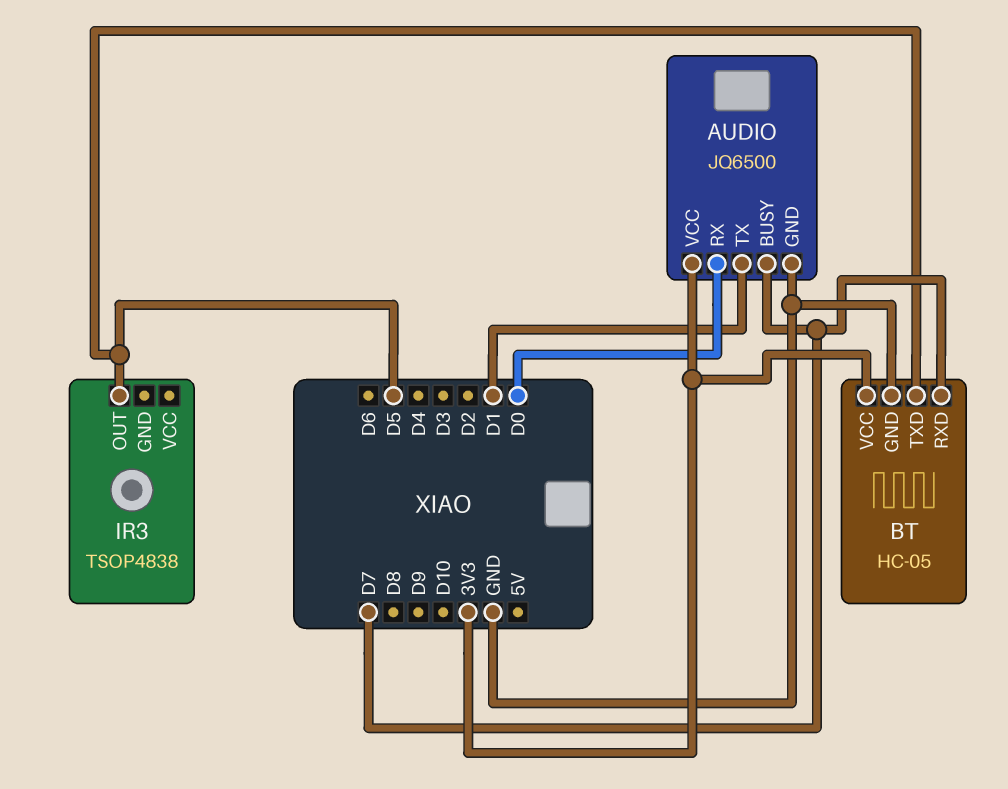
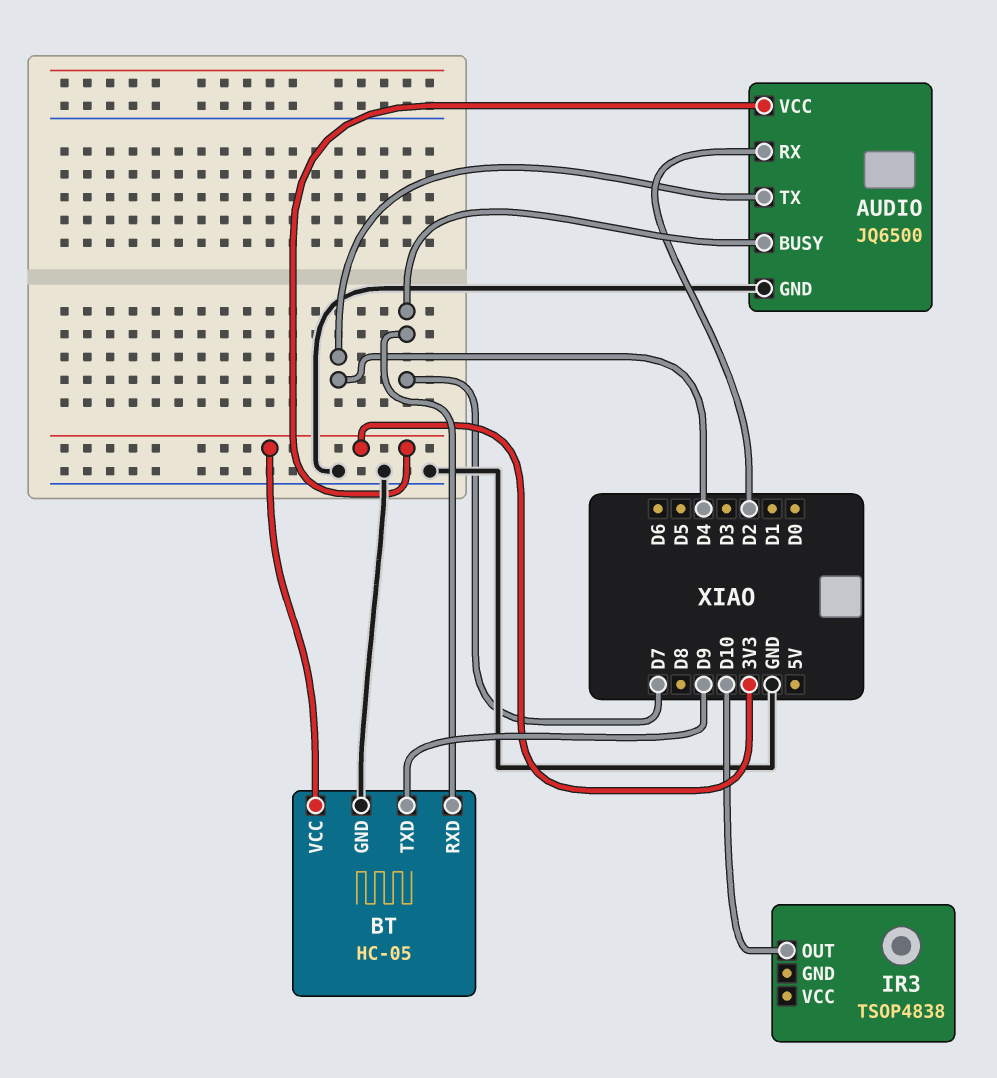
AUDIO pin RX: D0 -> D2
AUDIO pin TX: D1 -> D4
BT pin TXD: D5 -> D9
IR3 pin OUT: D5 -> D10

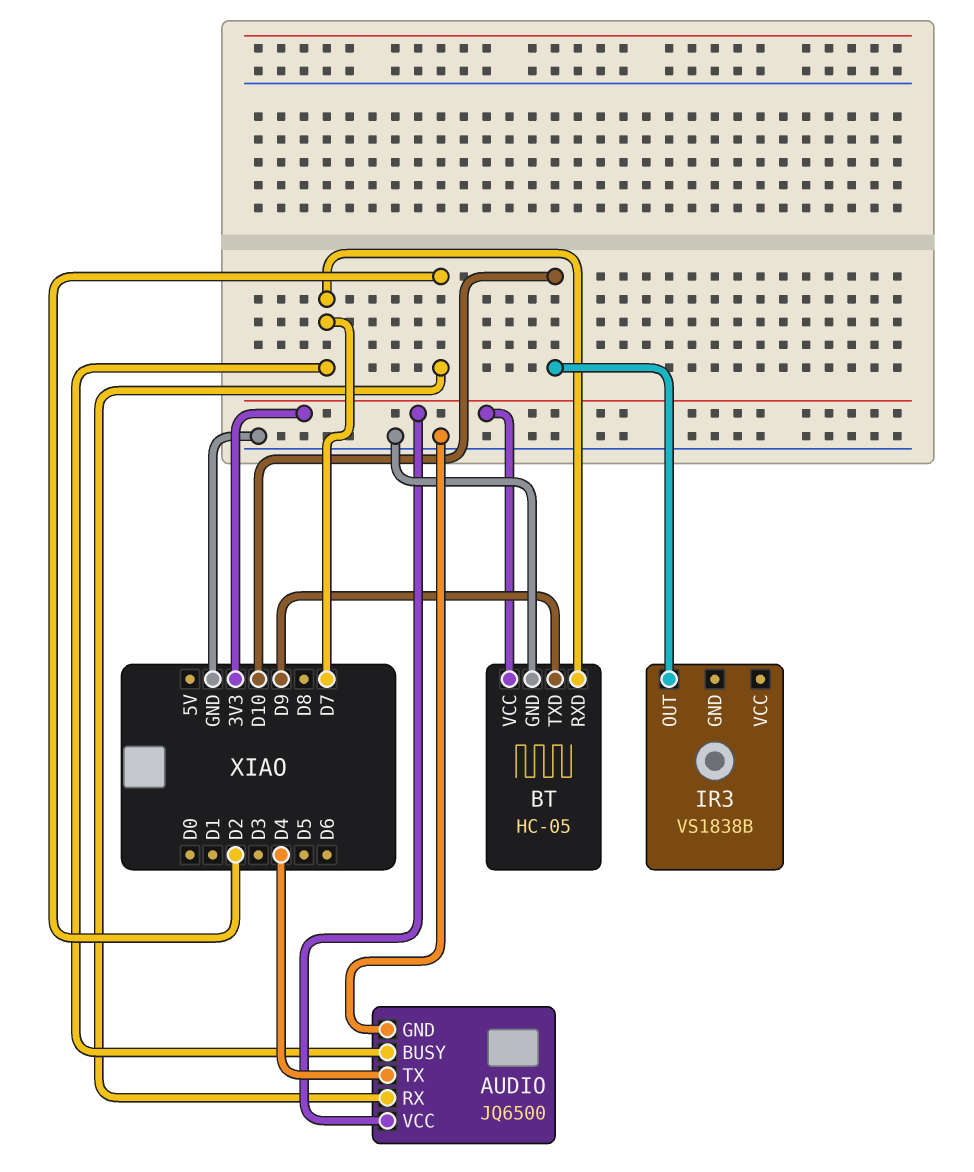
IR3: TSOP4838 -> VS1838B

